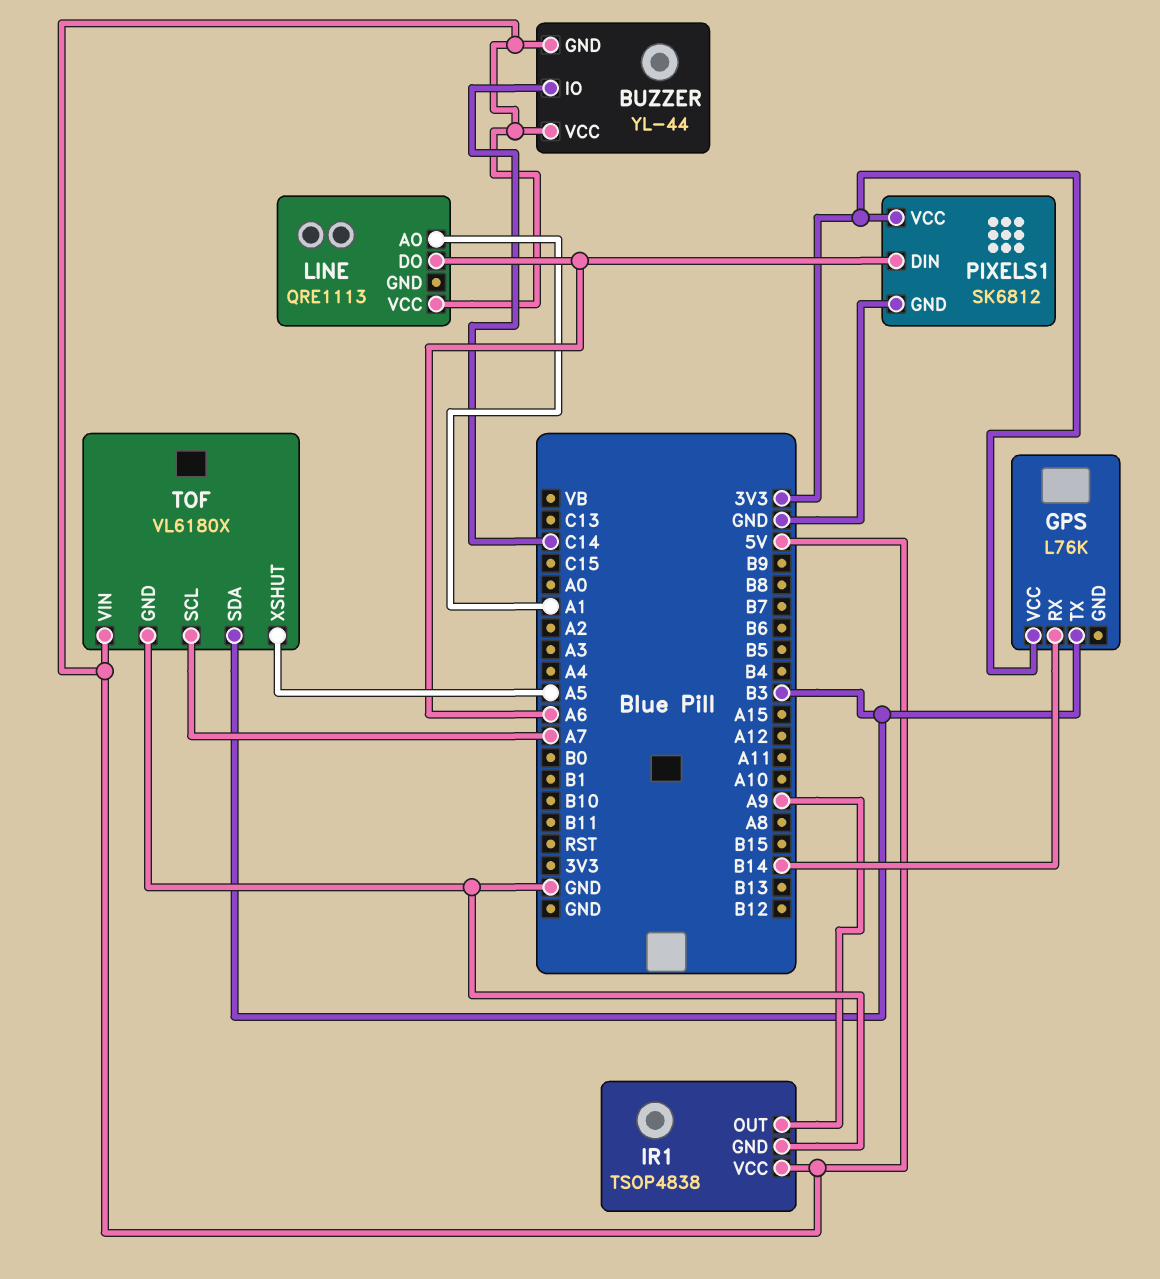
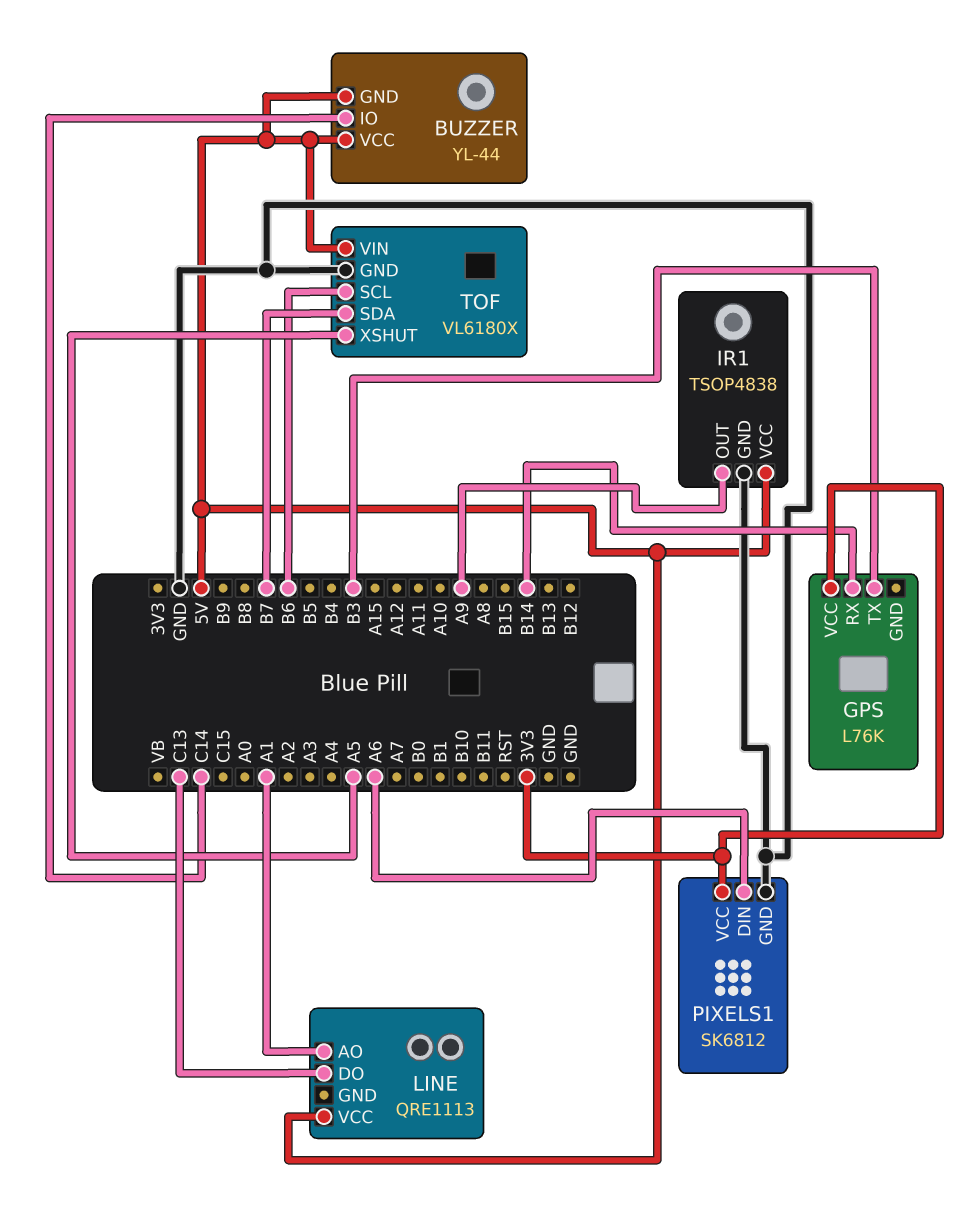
LINE pin DO: A6 -> C13
TOF pin SCL: A7 -> B6
TOF pin SDA: B3 -> B7

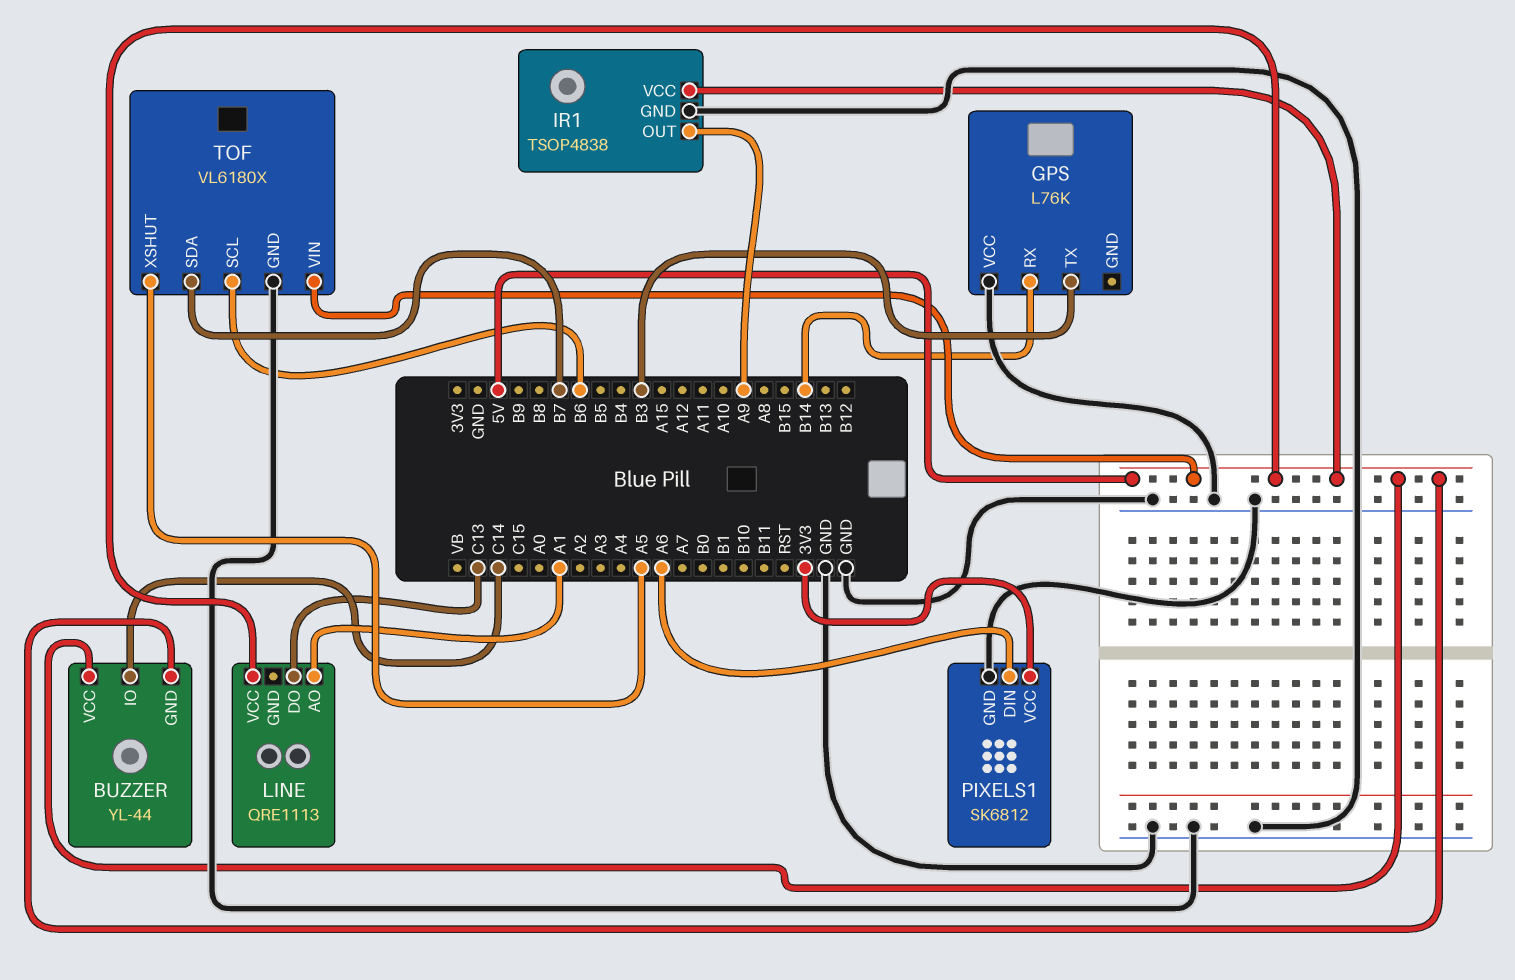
GPS pin VCC: 3V3 -> GND

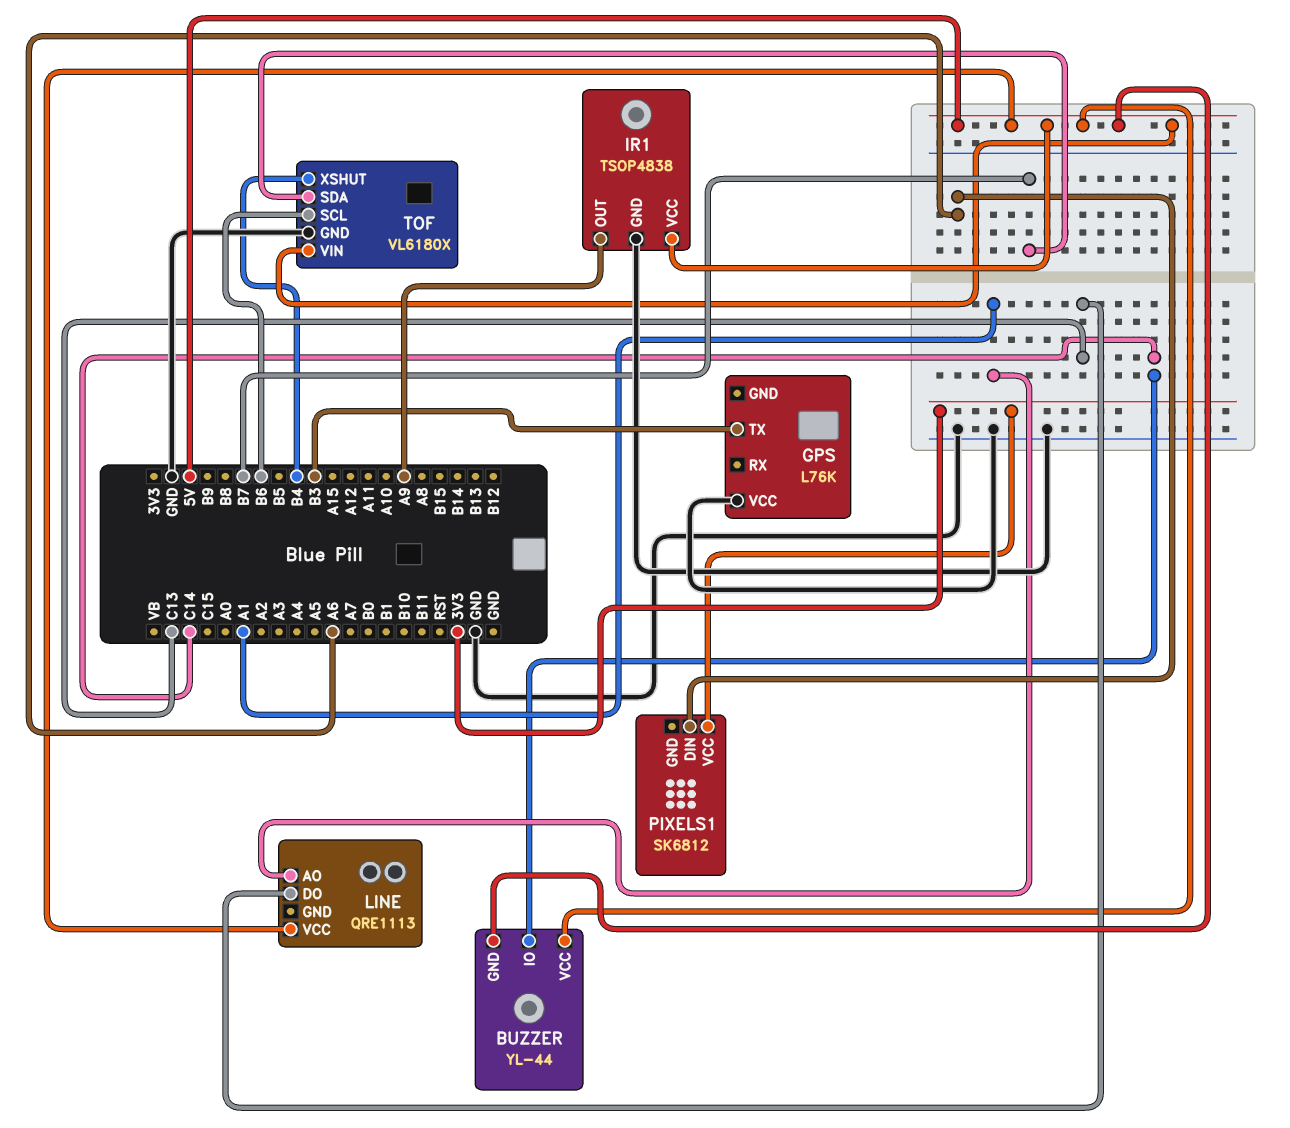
GPS pin RX: B14 -> none
PIXELS1 pin GND: GND -> none
TOF pin XSHUT: A5 -> B4

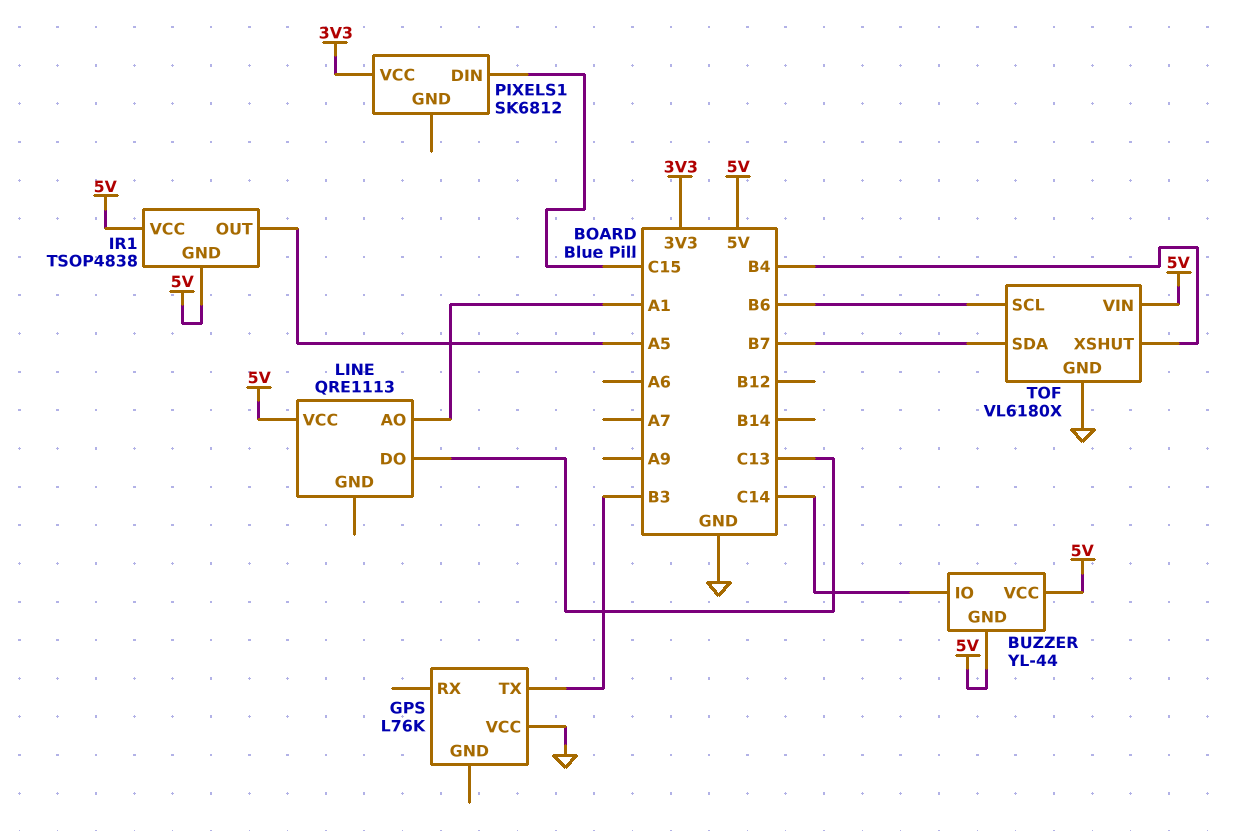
IR1 pin GND: GND -> 5V
IR1 pin OUT: A9 -> A5
PIXELS1 pin DIN: A6 -> C15

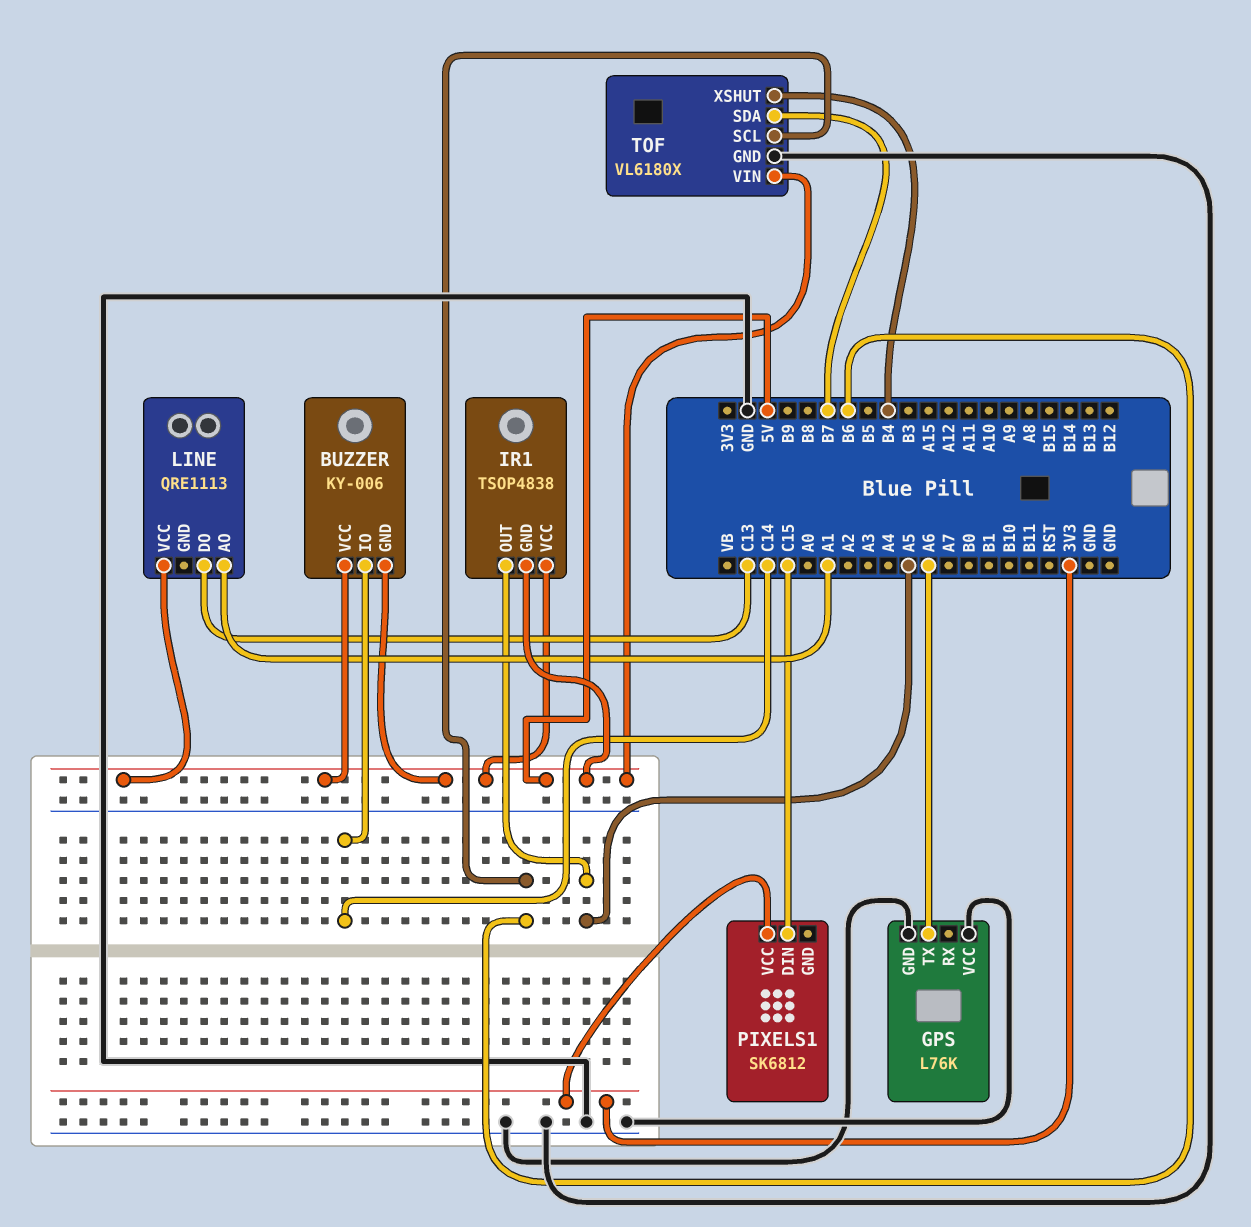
BUZZER: YL-44 -> KY-006
GPS pin GND: none -> GND
GPS pin TX: B3 -> A6

